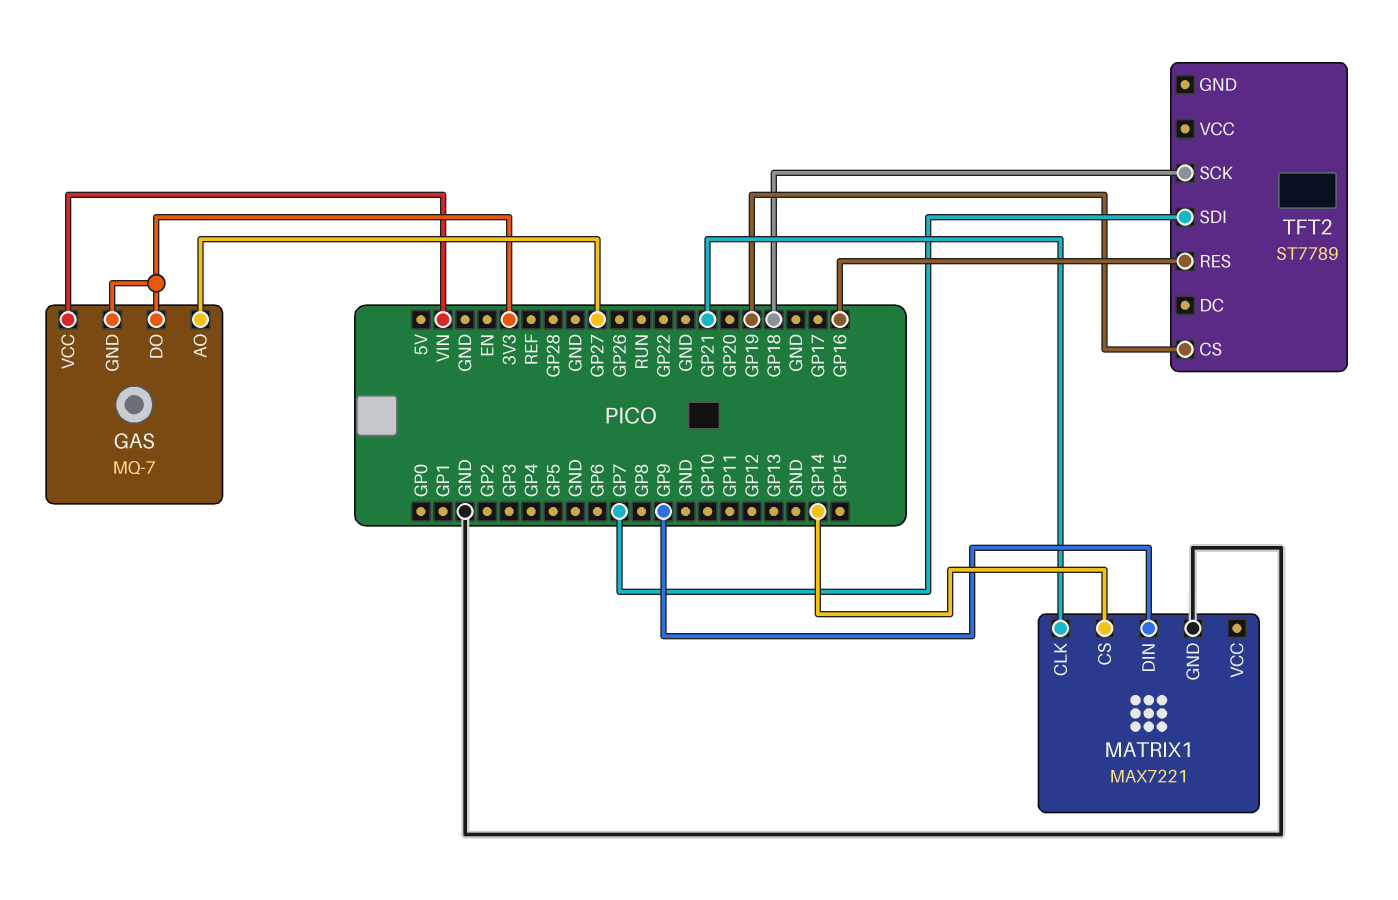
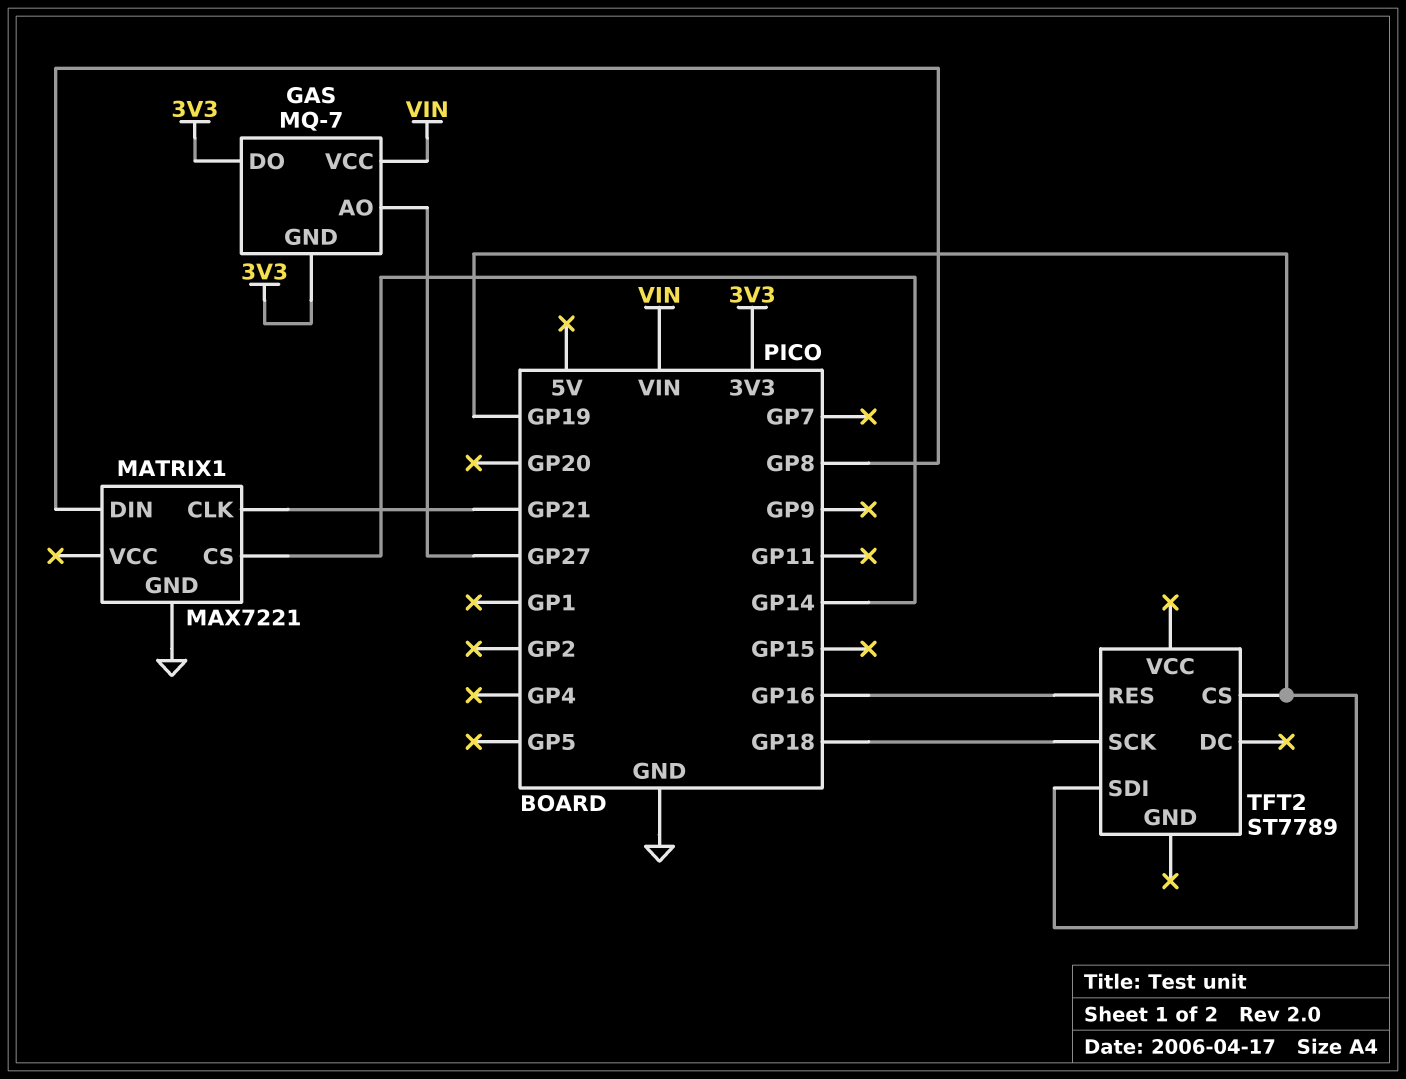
MATRIX1 pin DIN: GP9 -> GP8
TFT2 pin SDI: GP7 -> GP19

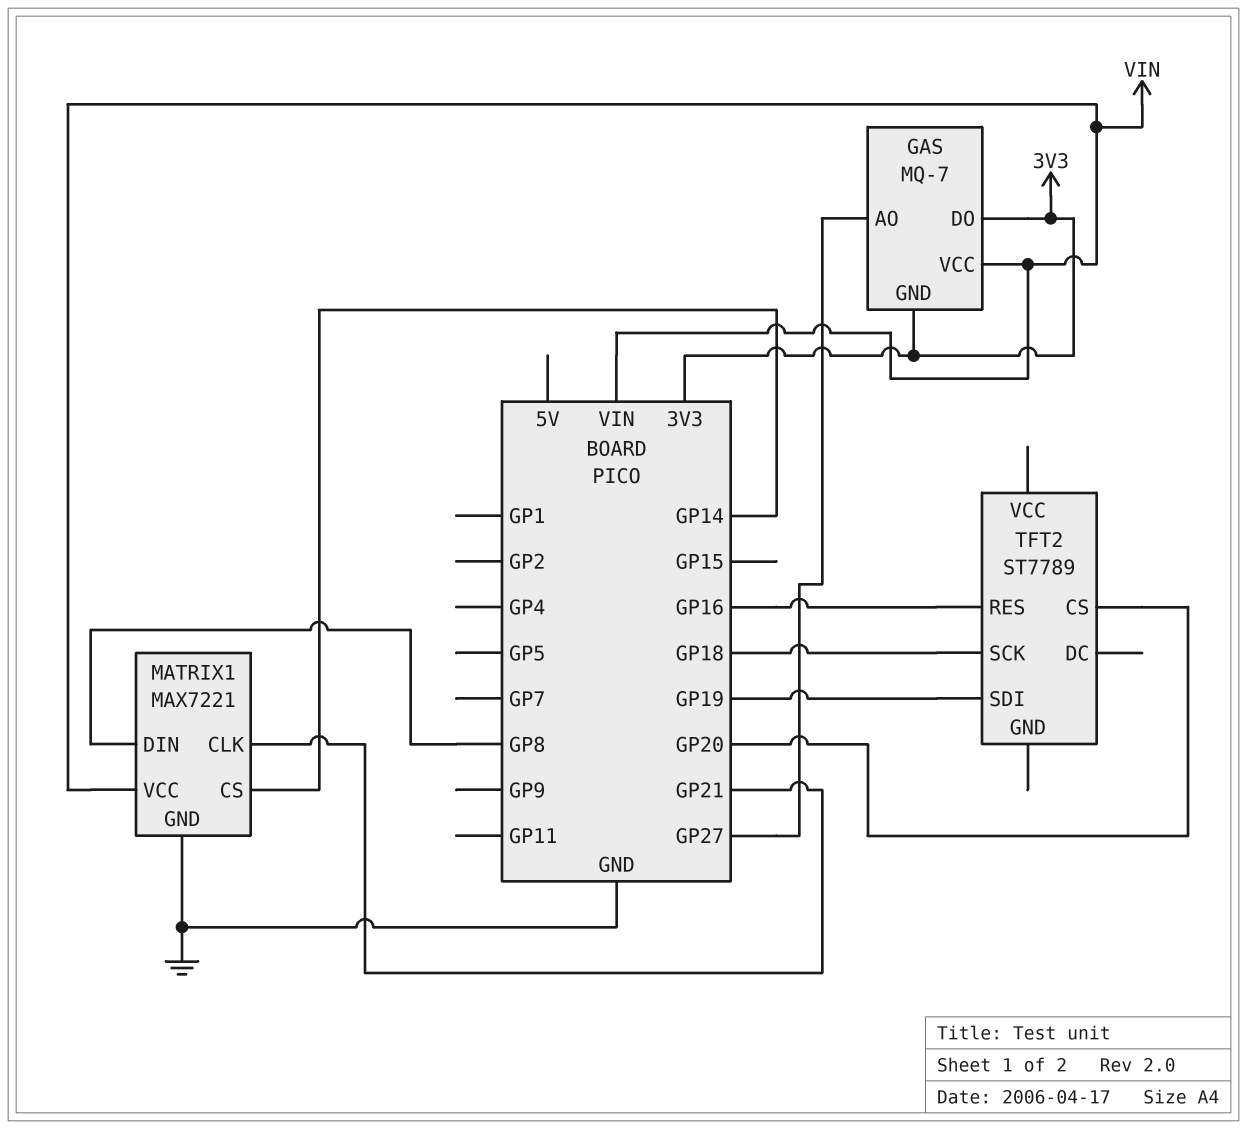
MATRIX1 pin VCC: none -> VIN
TFT2 pin CS: GP19 -> GP20

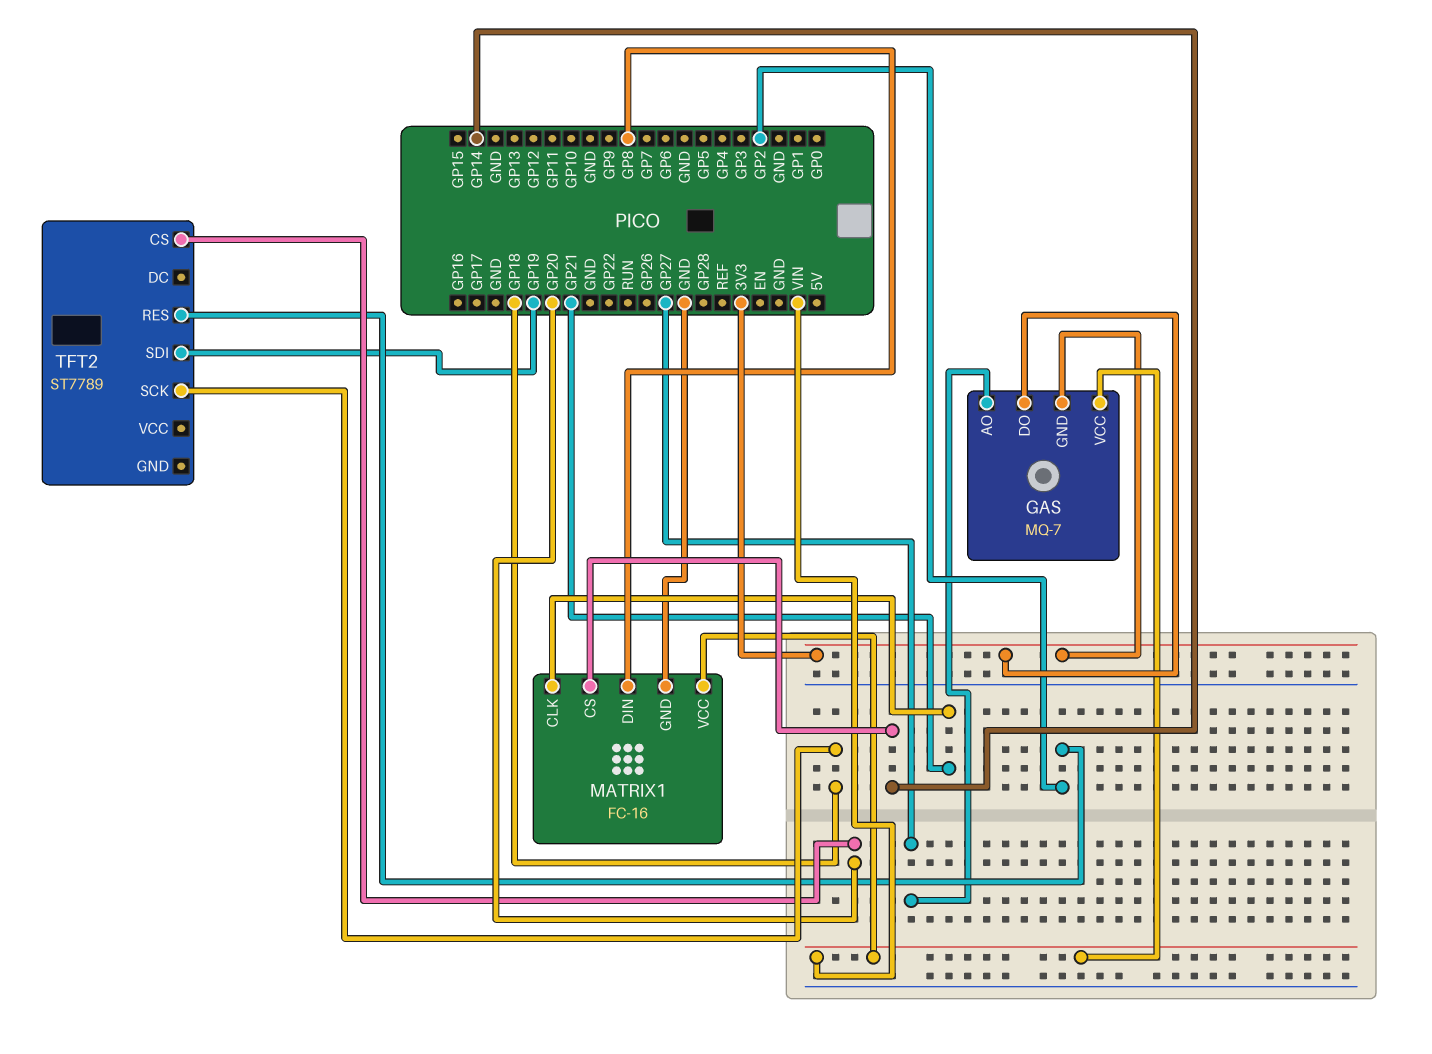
MATRIX1: MAX7221 -> FC-16
TFT2 pin RES: GP16 -> GP2

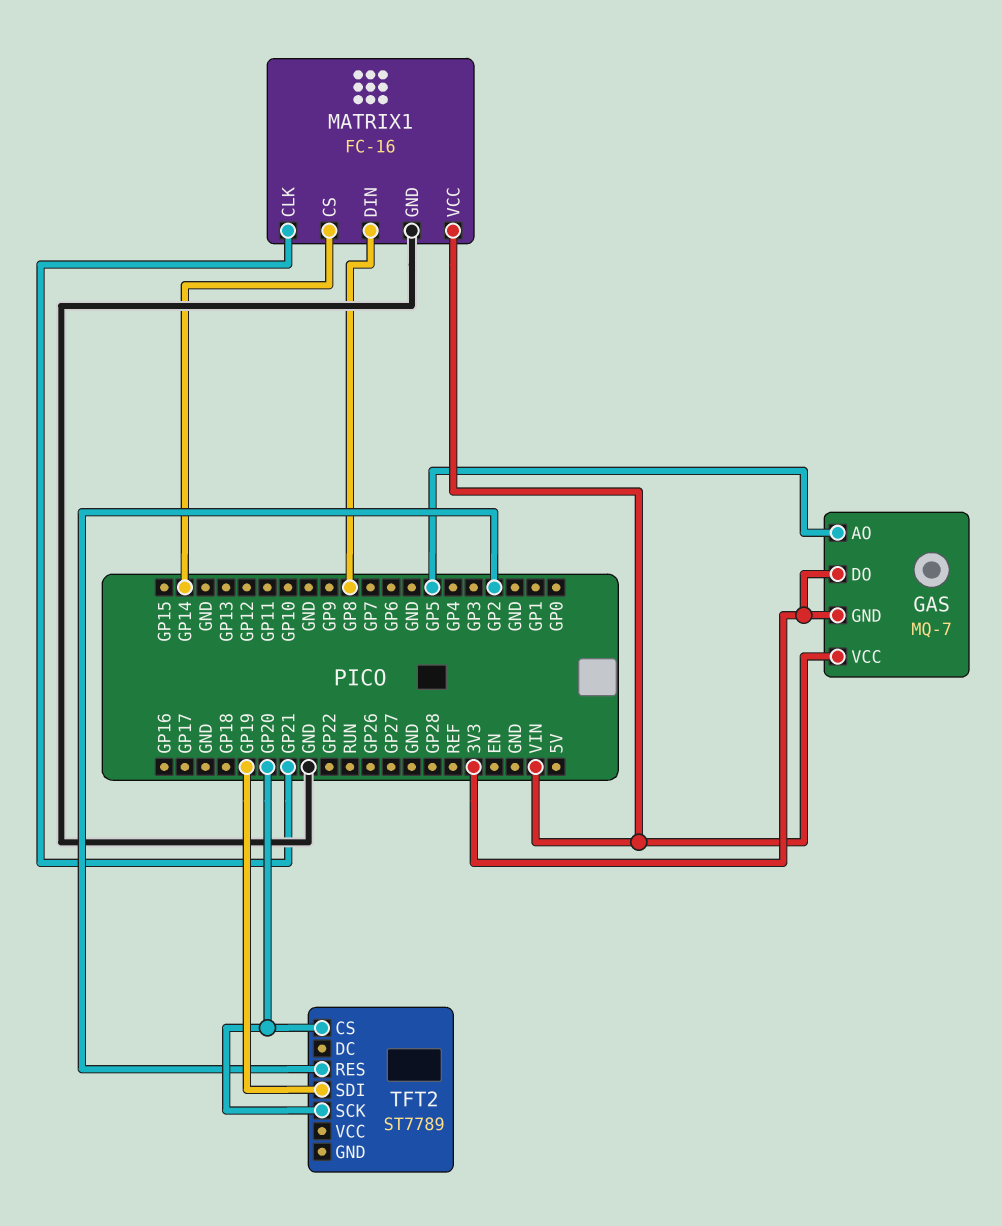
GAS pin AO: GP27 -> GP5
TFT2 pin SCK: GP18 -> GP20

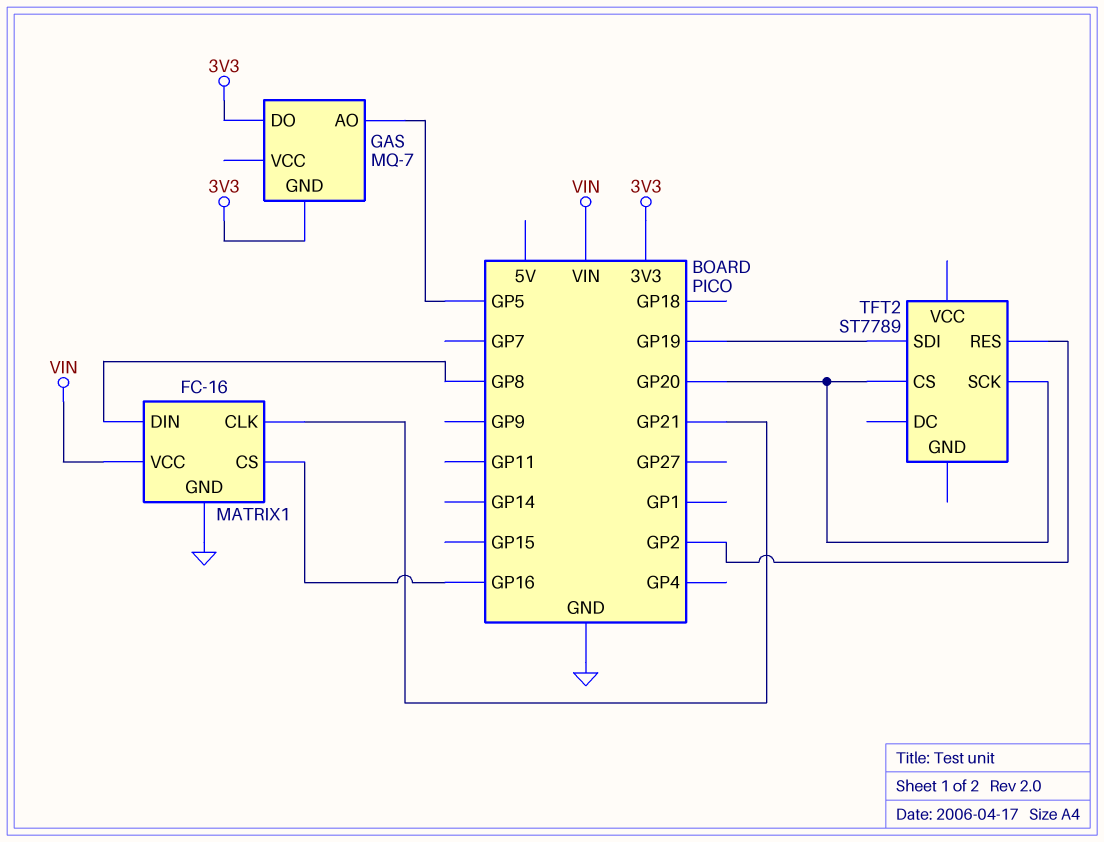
GAS pin VCC: VIN -> none
MATRIX1 pin CS: GP14 -> GP16

